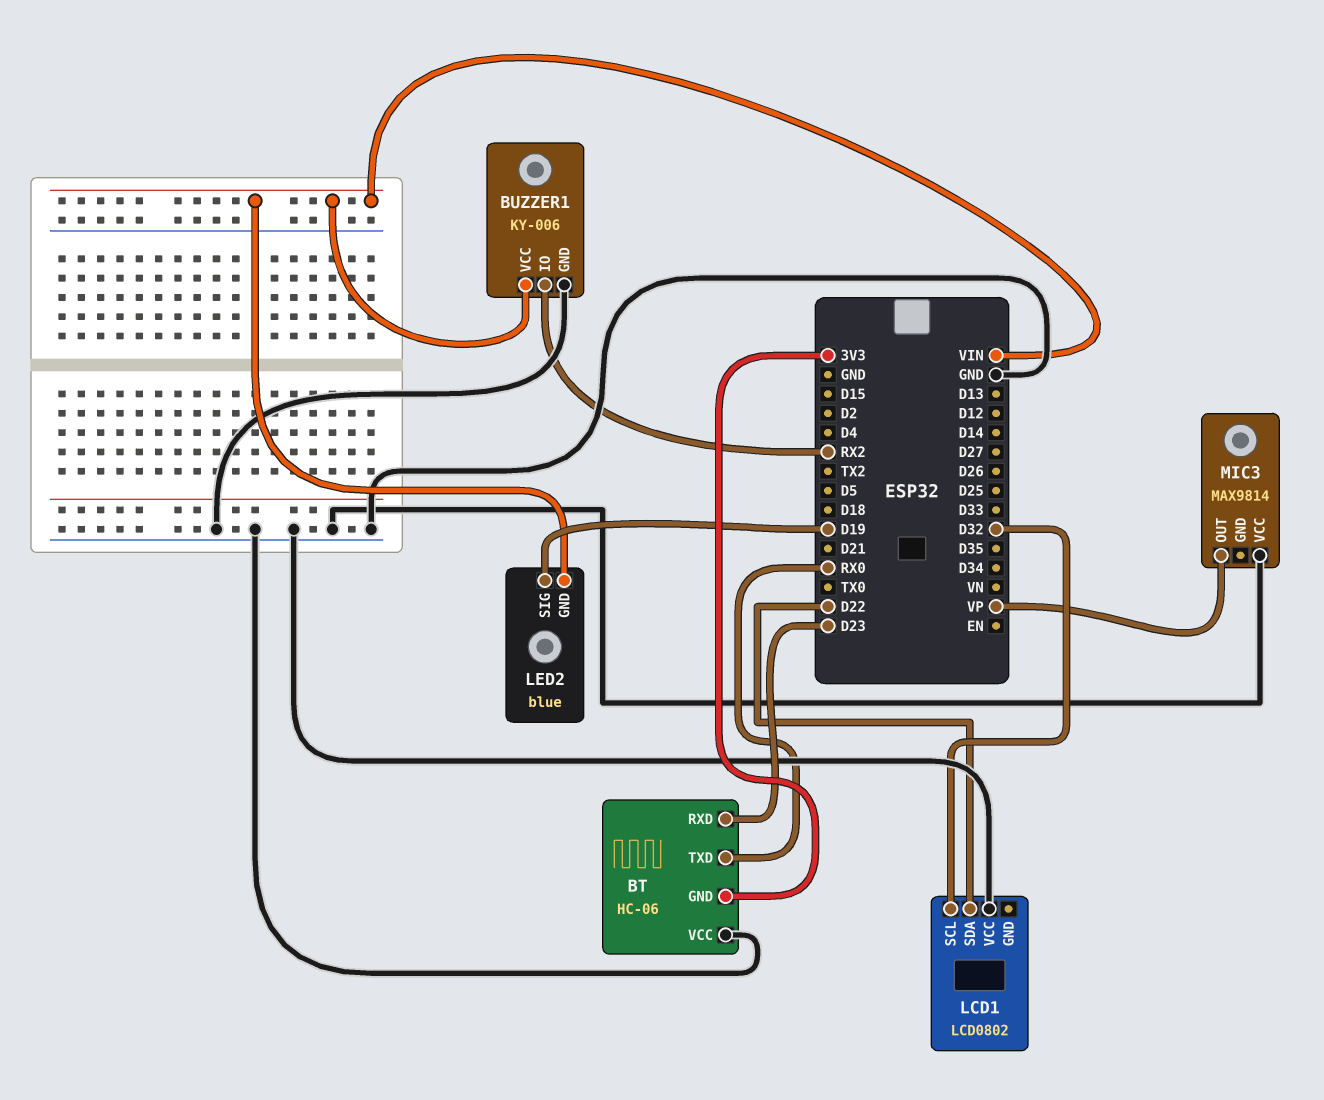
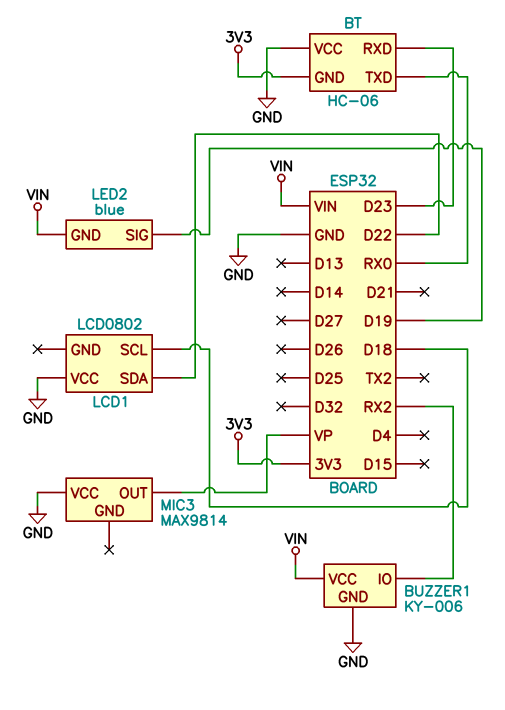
LCD1 pin SCL: D32 -> D18

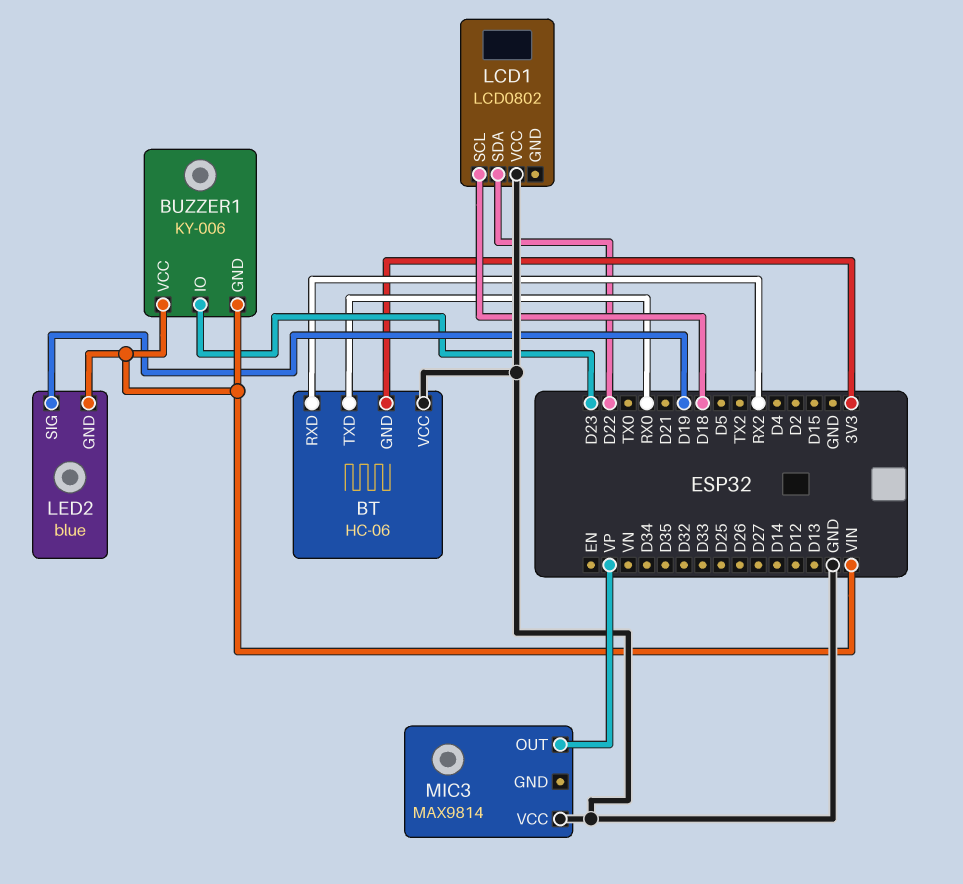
BT pin RXD: D23 -> RX2
BUZZER1 pin GND: GND -> VIN
BUZZER1 pin IO: RX2 -> D23

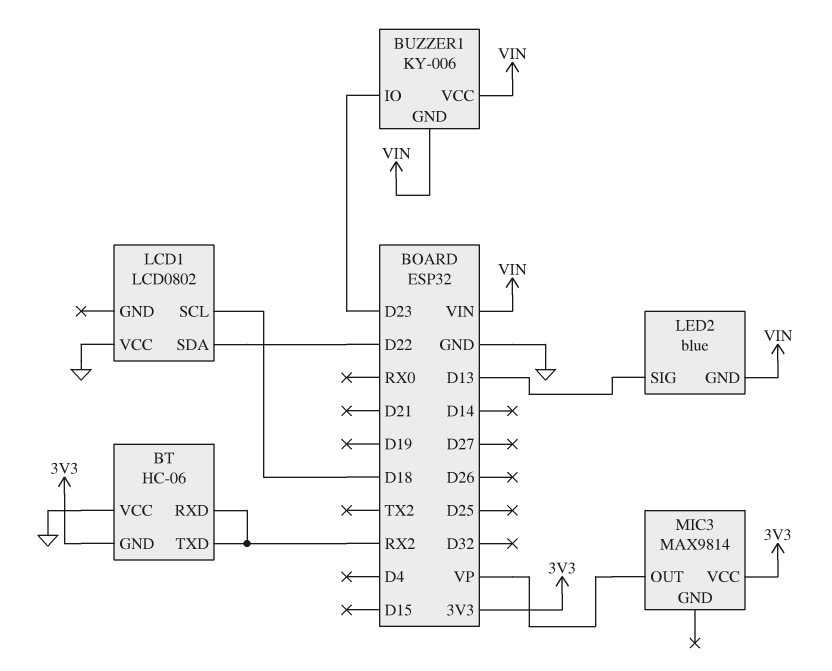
BT pin TXD: RX0 -> RX2
LED2 pin SIG: D19 -> D13
MIC3 pin VCC: GND -> 3V3

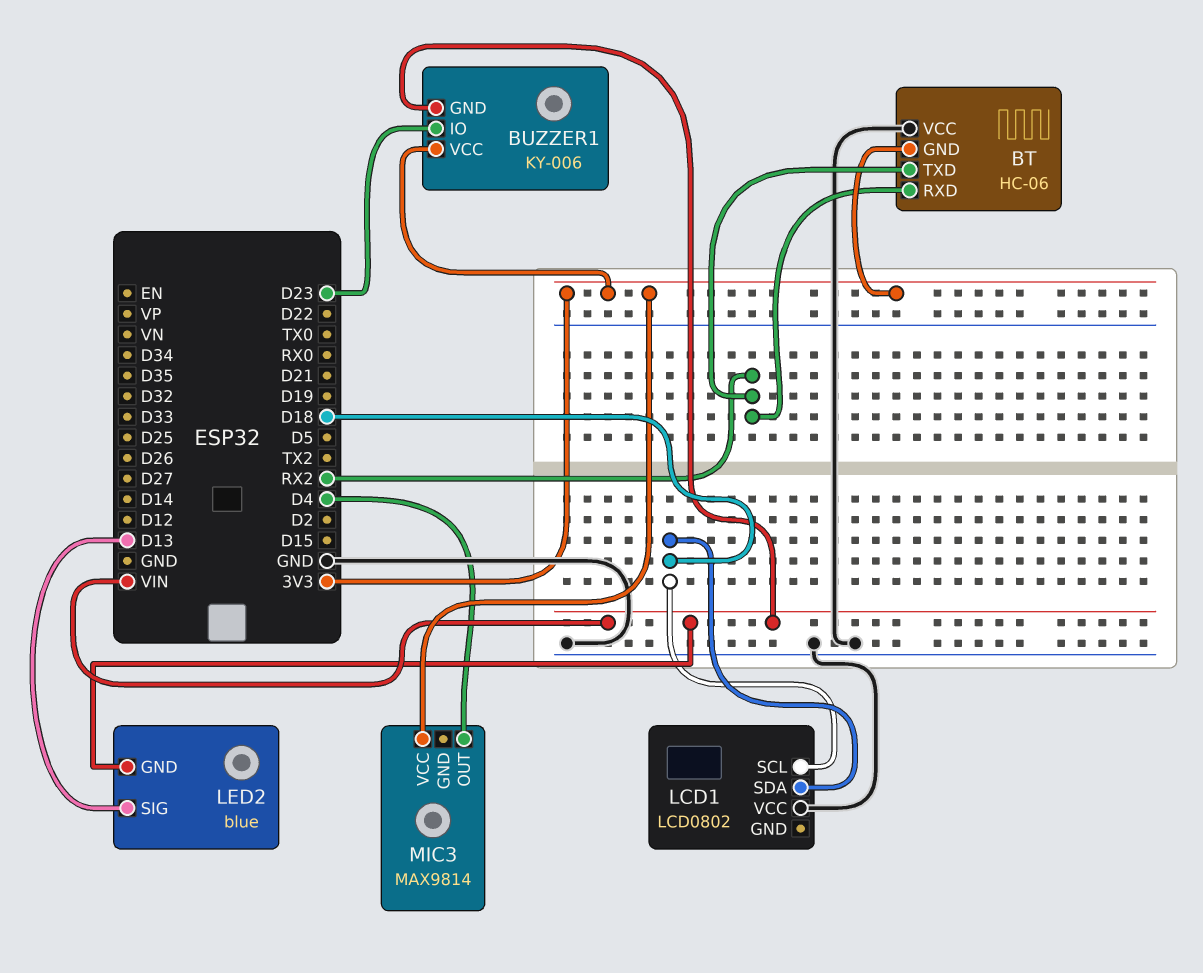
BUZZER1 pin VCC: VIN -> 3V3
LCD1 pin SDA: D22 -> D18
MIC3 pin OUT: VP -> D4

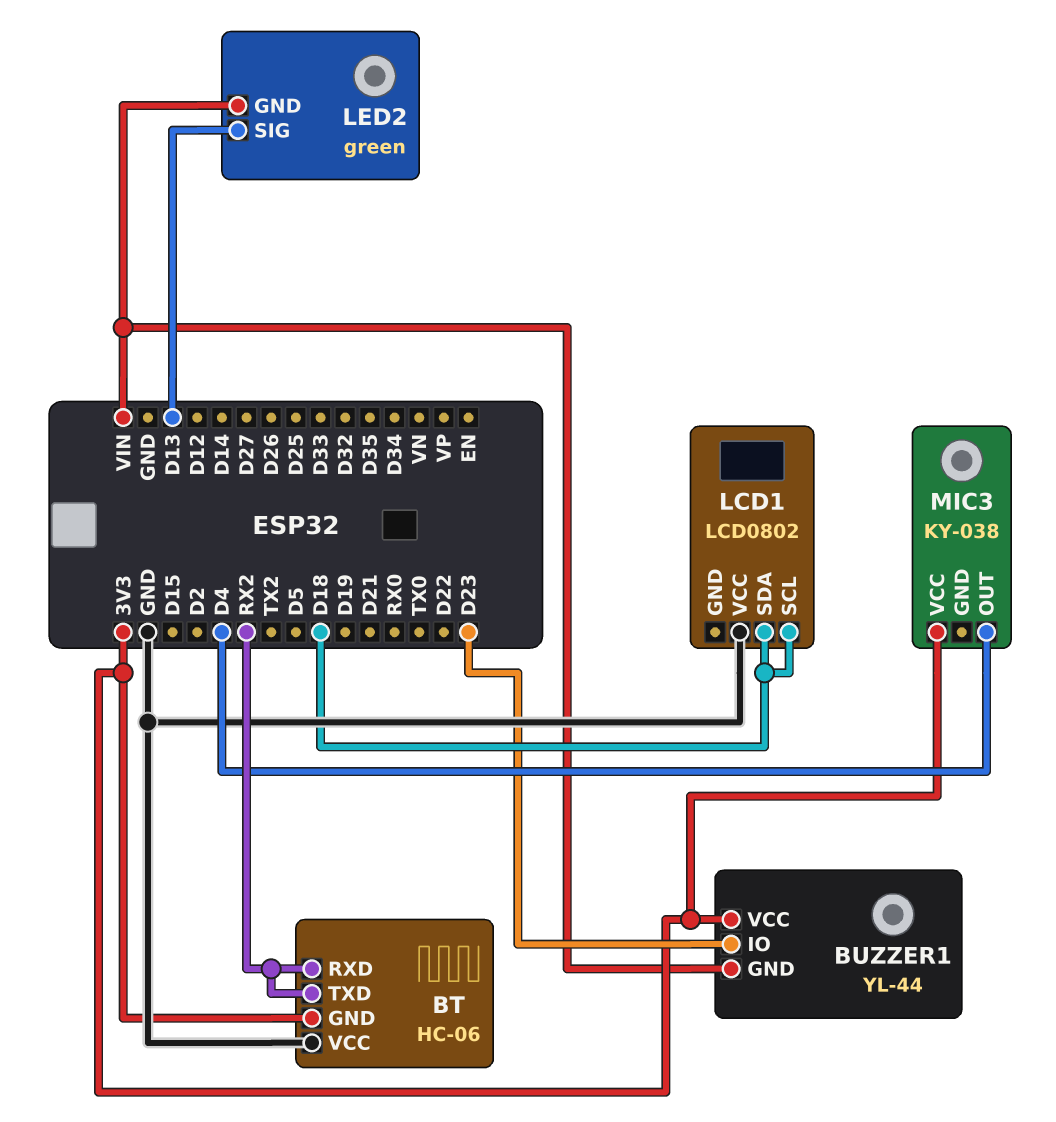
BUZZER1: KY-006 -> YL-44
LED2: blue -> green
MIC3: MAX9814 -> KY-038

